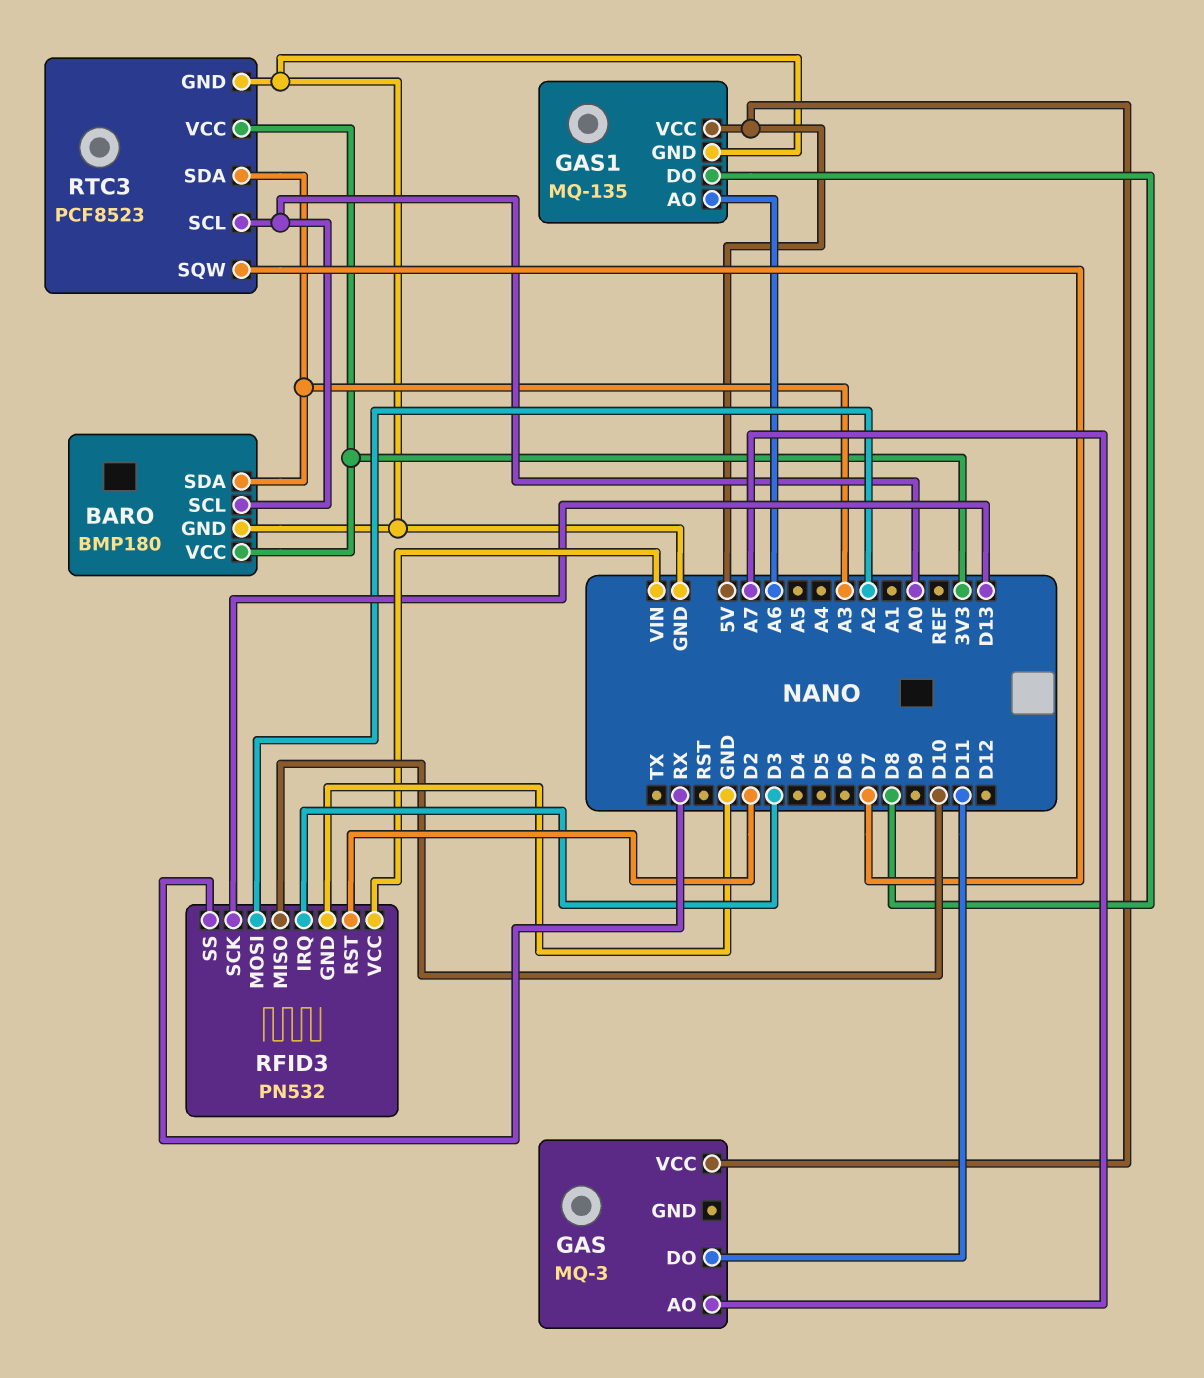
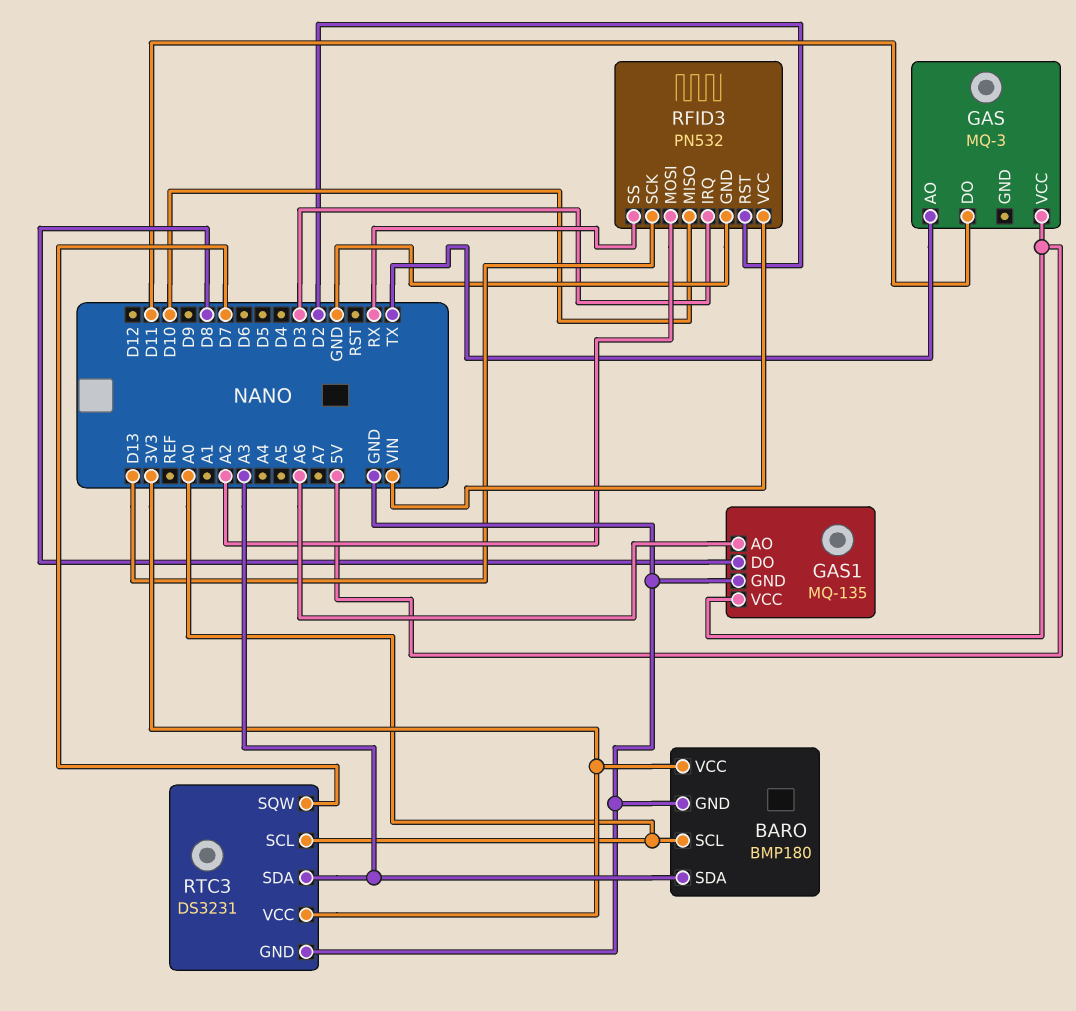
GAS pin AO: A7 -> TX
RTC3: PCF8523 -> DS3231

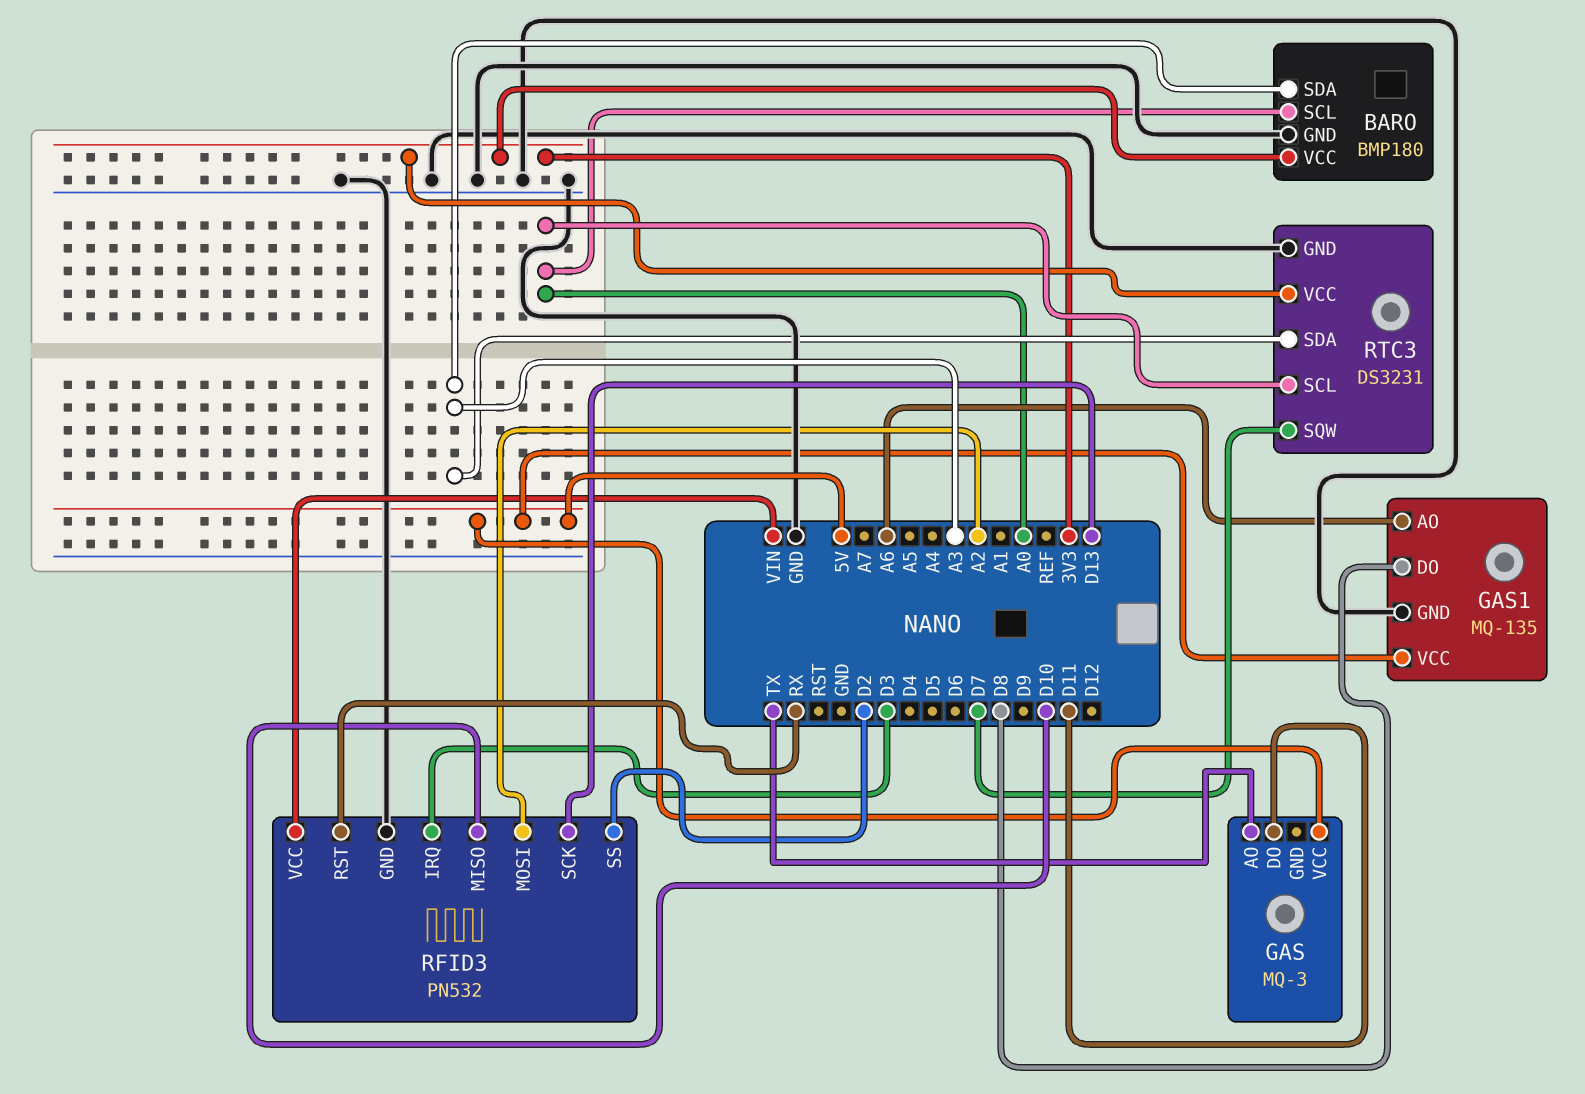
RFID3 pin RST: D2 -> RX
RFID3 pin SS: RX -> D2

